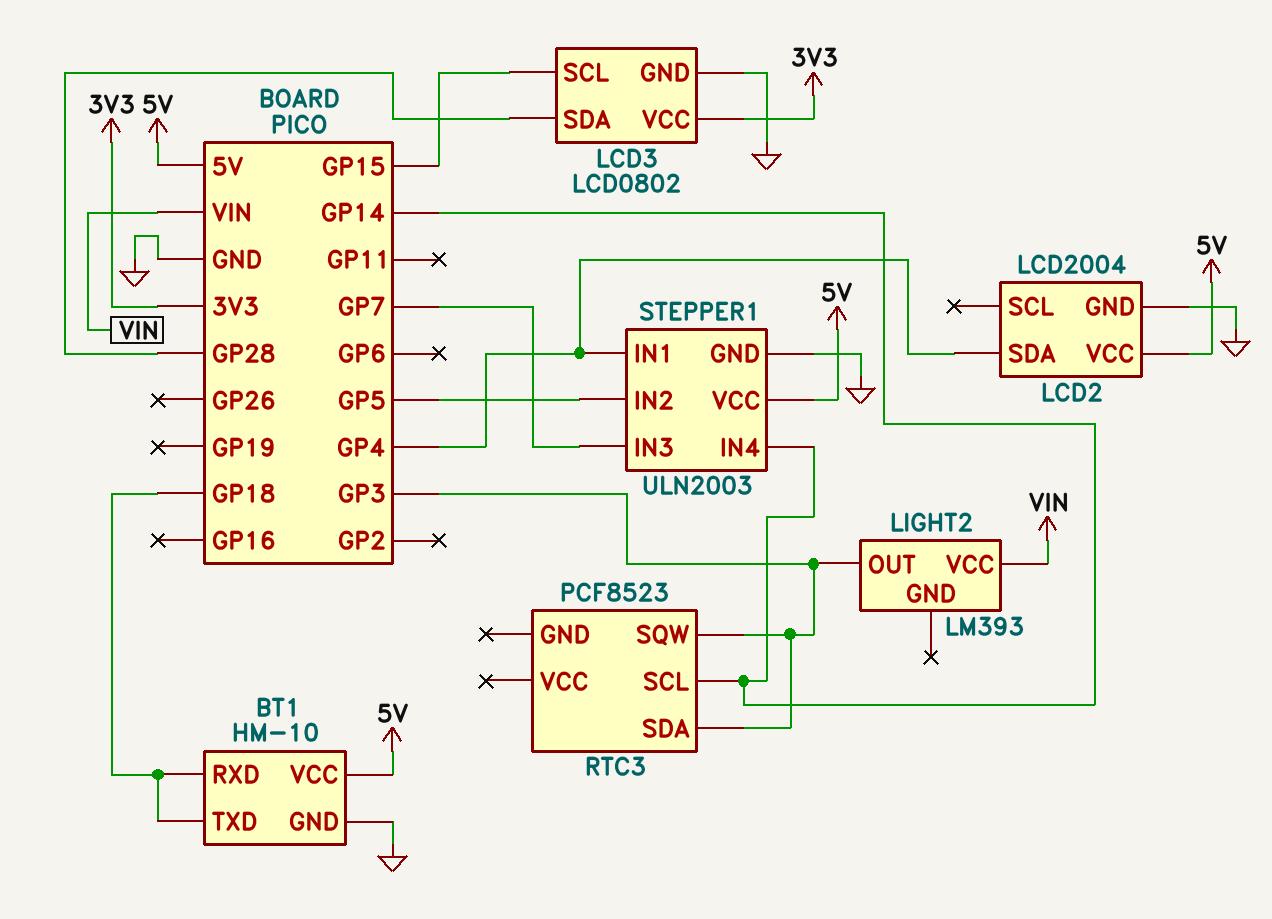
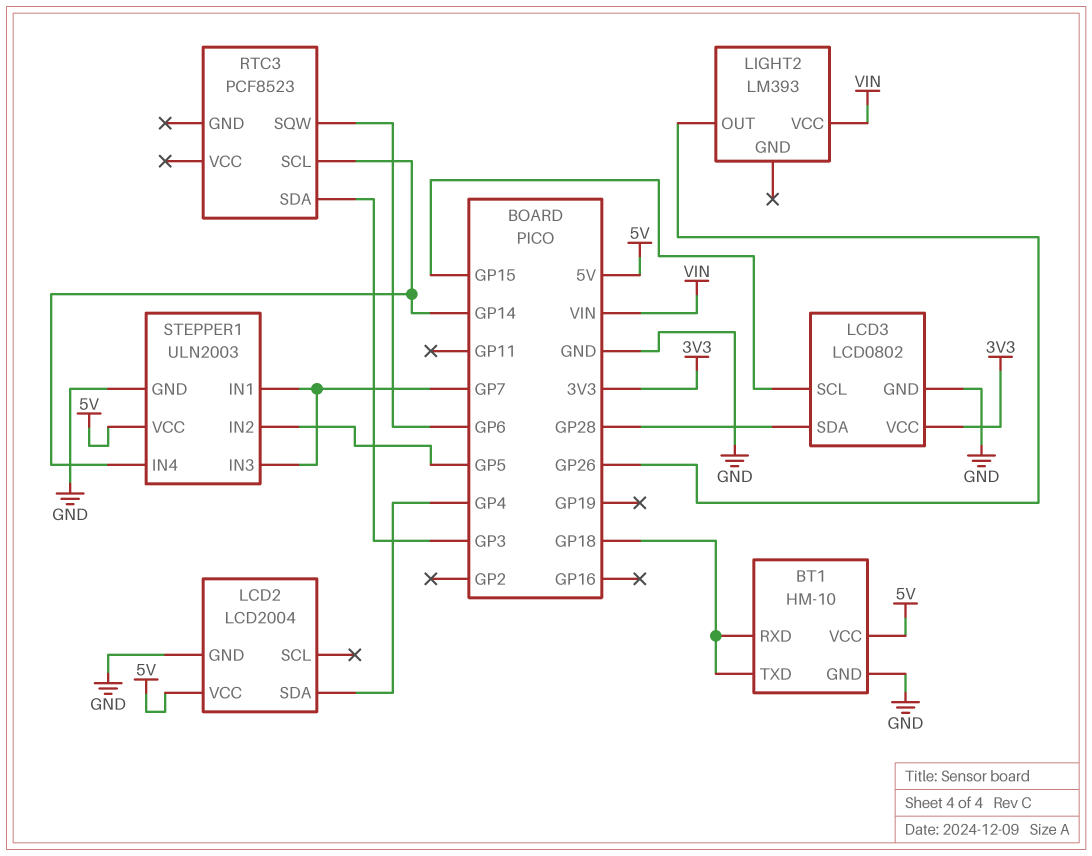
LIGHT2 pin OUT: GP3 -> GP26
RTC3 pin SQW: GP3 -> GP6
STEPPER1 pin IN1: GP4 -> GP7

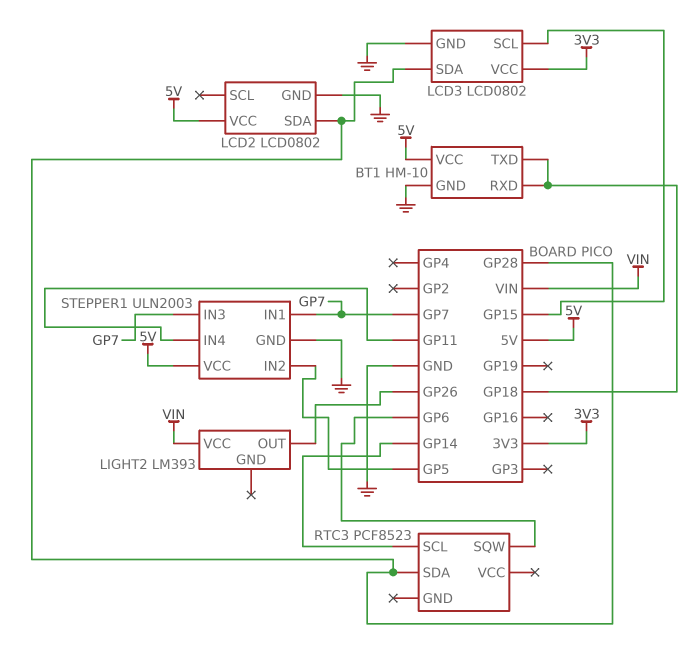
LCD2: LCD2004 -> LCD0802
LCD2 pin SDA: GP4 -> GP28
RTC3 pin SDA: GP3 -> GP28
STEPPER1 pin IN4: GP14 -> GP11

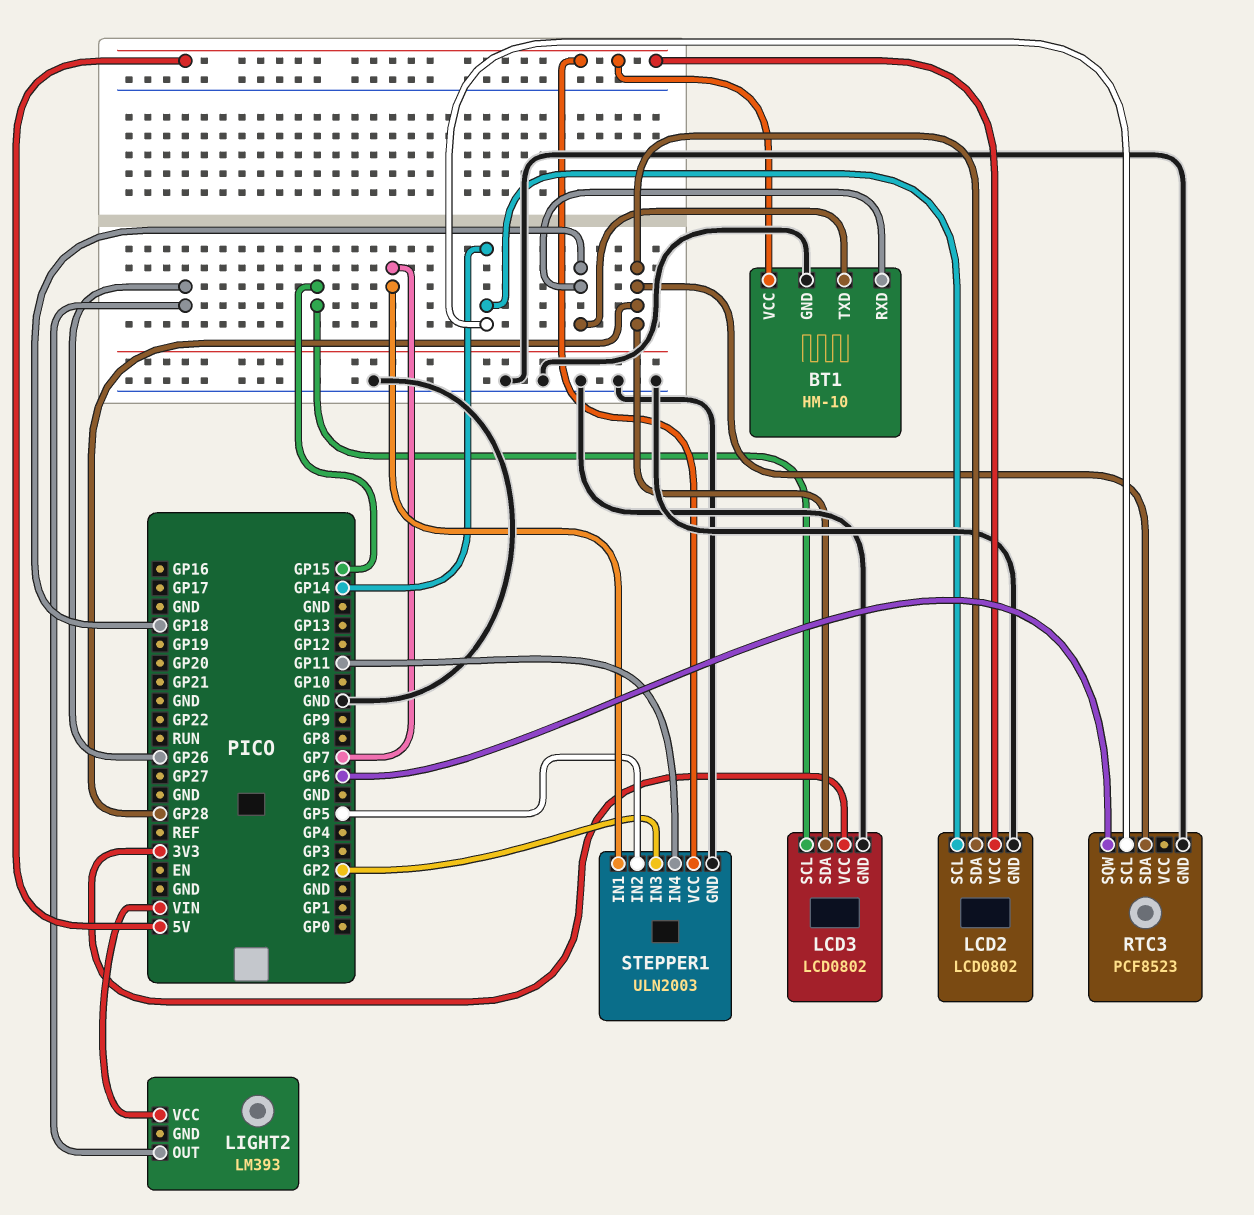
LCD2 pin SCL: none -> GP14
RTC3 pin GND: none -> GND
STEPPER1 pin IN3: GP7 -> GP2

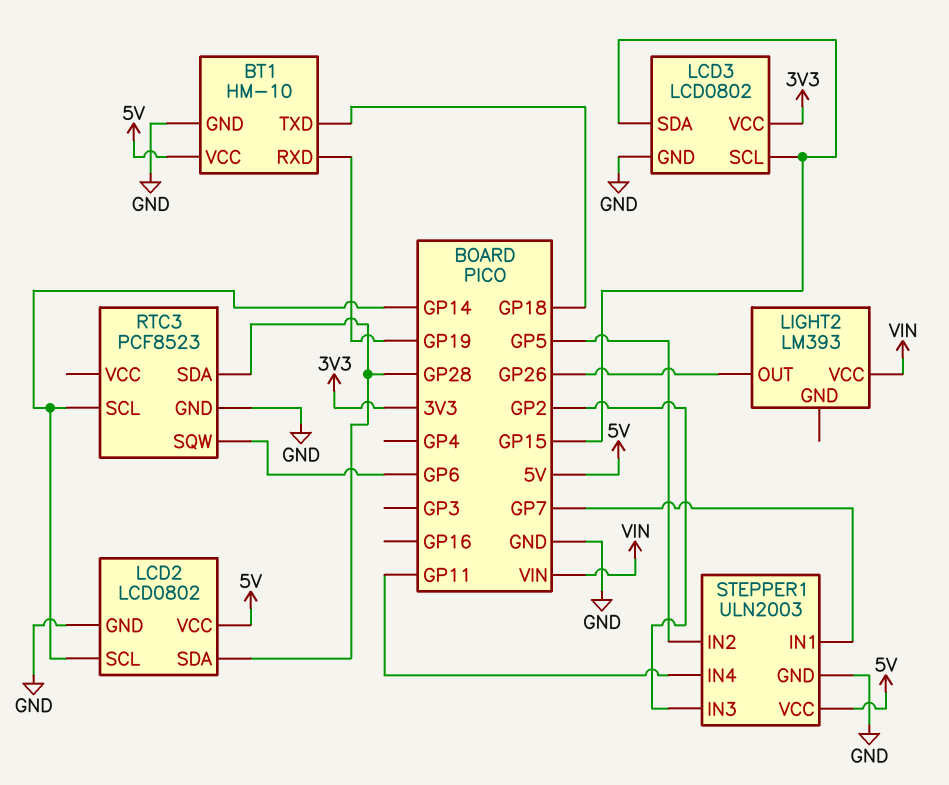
BT1 pin RXD: GP18 -> GP19
LCD3 pin SDA: GP28 -> GP15

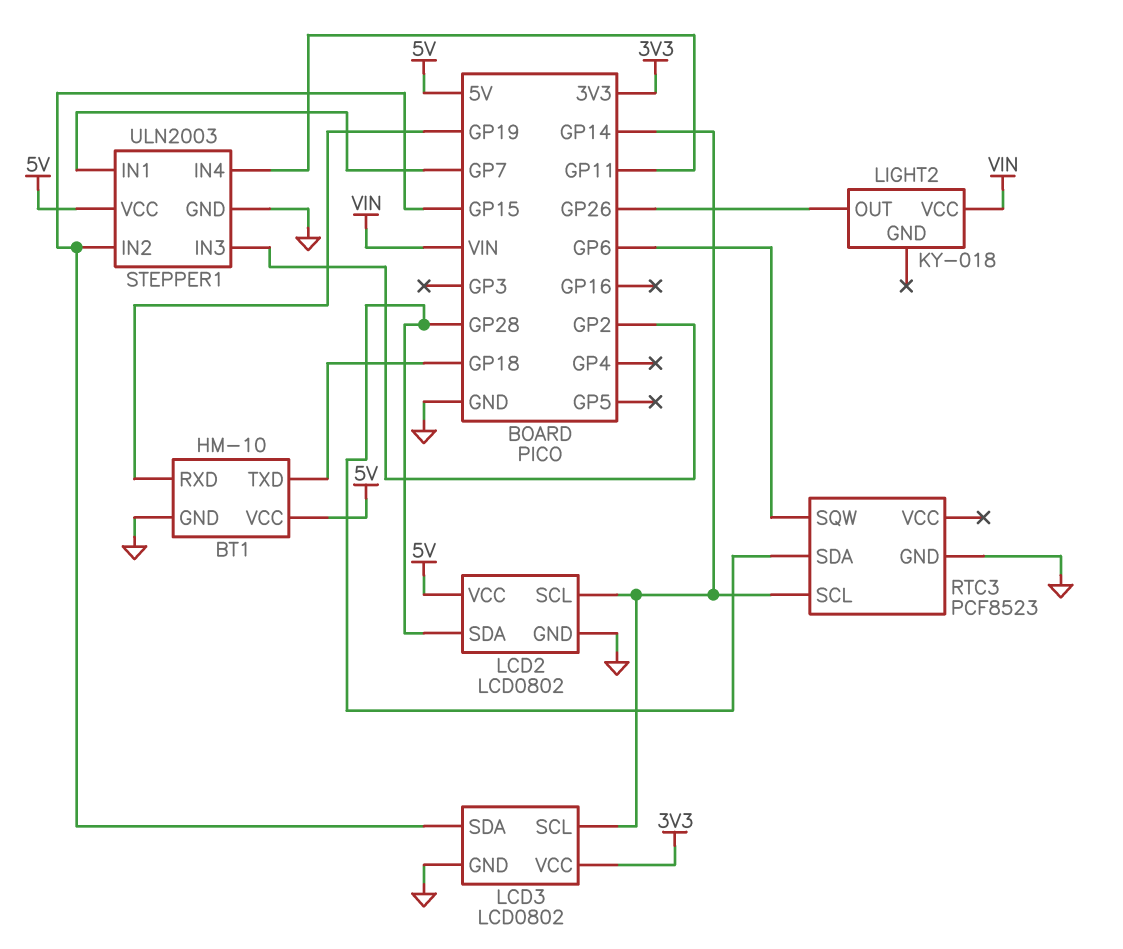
LCD3 pin SCL: GP15 -> GP14
LIGHT2: LM393 -> KY-018
STEPPER1 pin IN2: GP5 -> GP15

